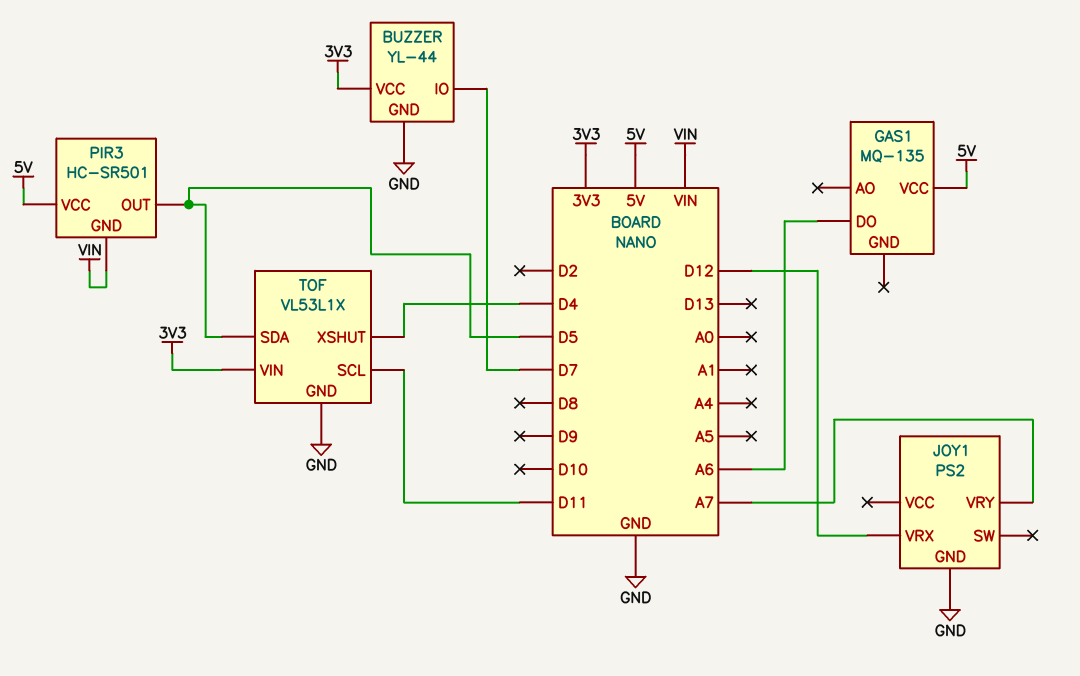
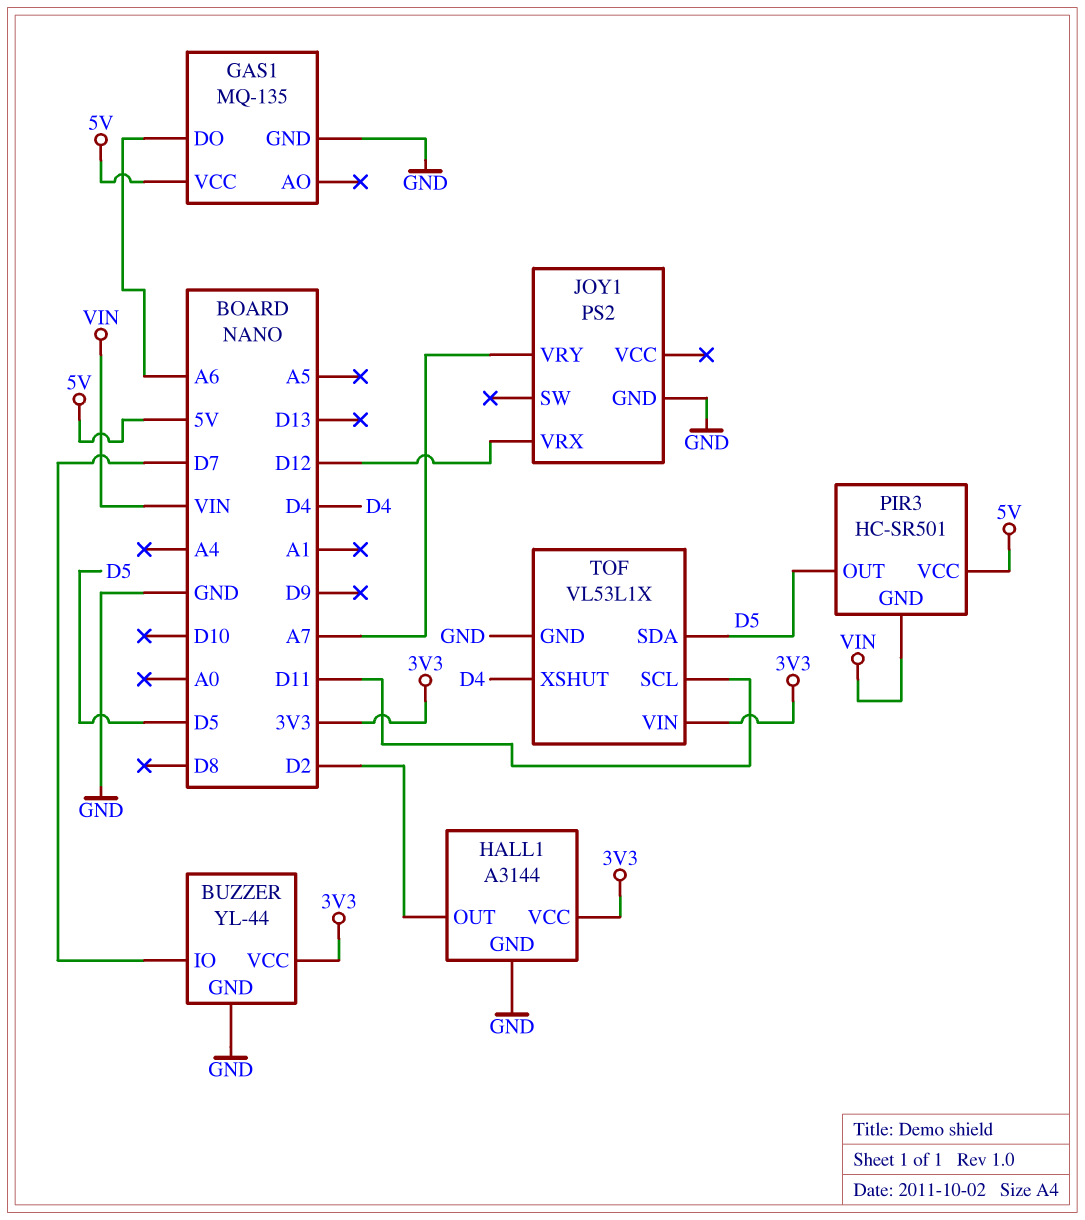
GAS1 pin GND: none -> GND
HALL1: none -> A3144
HALL1 pin GND: none -> GND
HALL1 pin OUT: none -> D2
HALL1 pin VCC: none -> 3V3

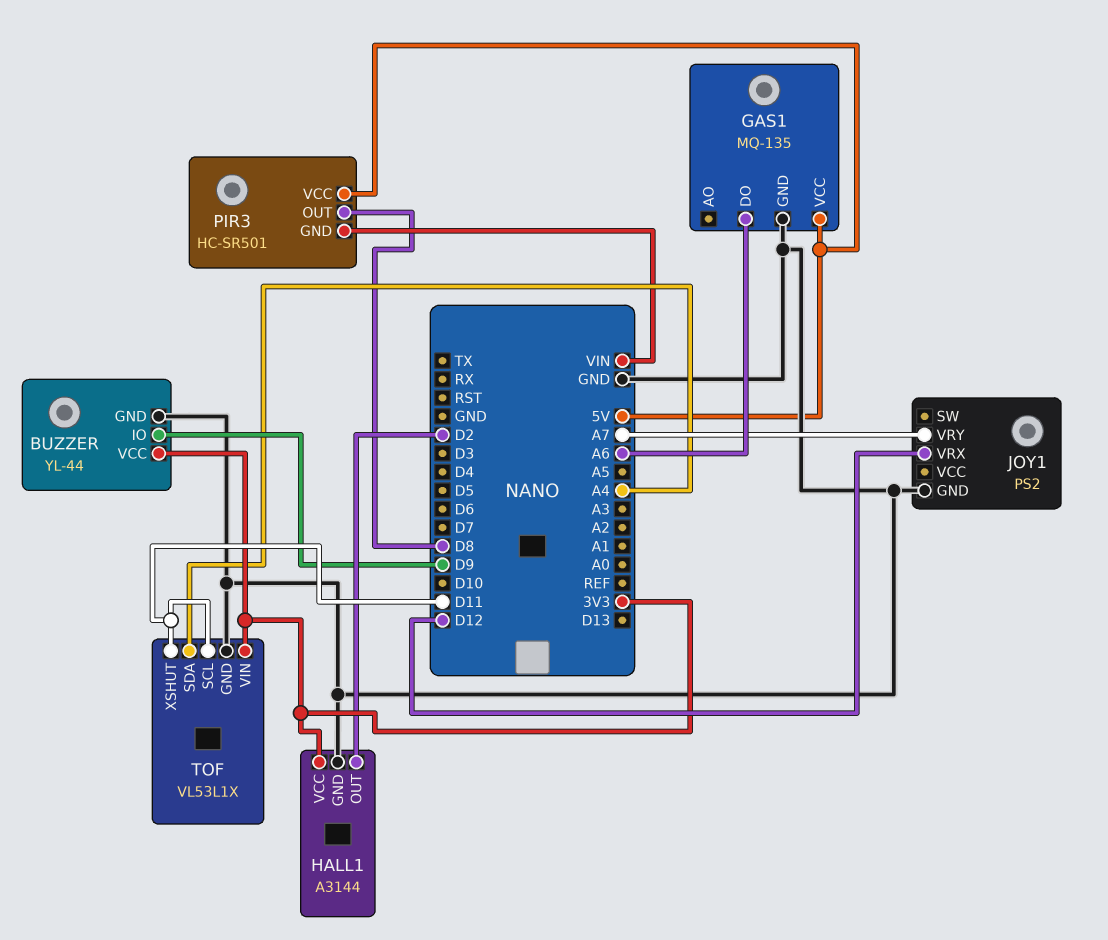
BUZZER pin IO: D7 -> D9
PIR3 pin OUT: D5 -> D8
TOF pin SDA: D5 -> A4
TOF pin XSHUT: D4 -> D11

